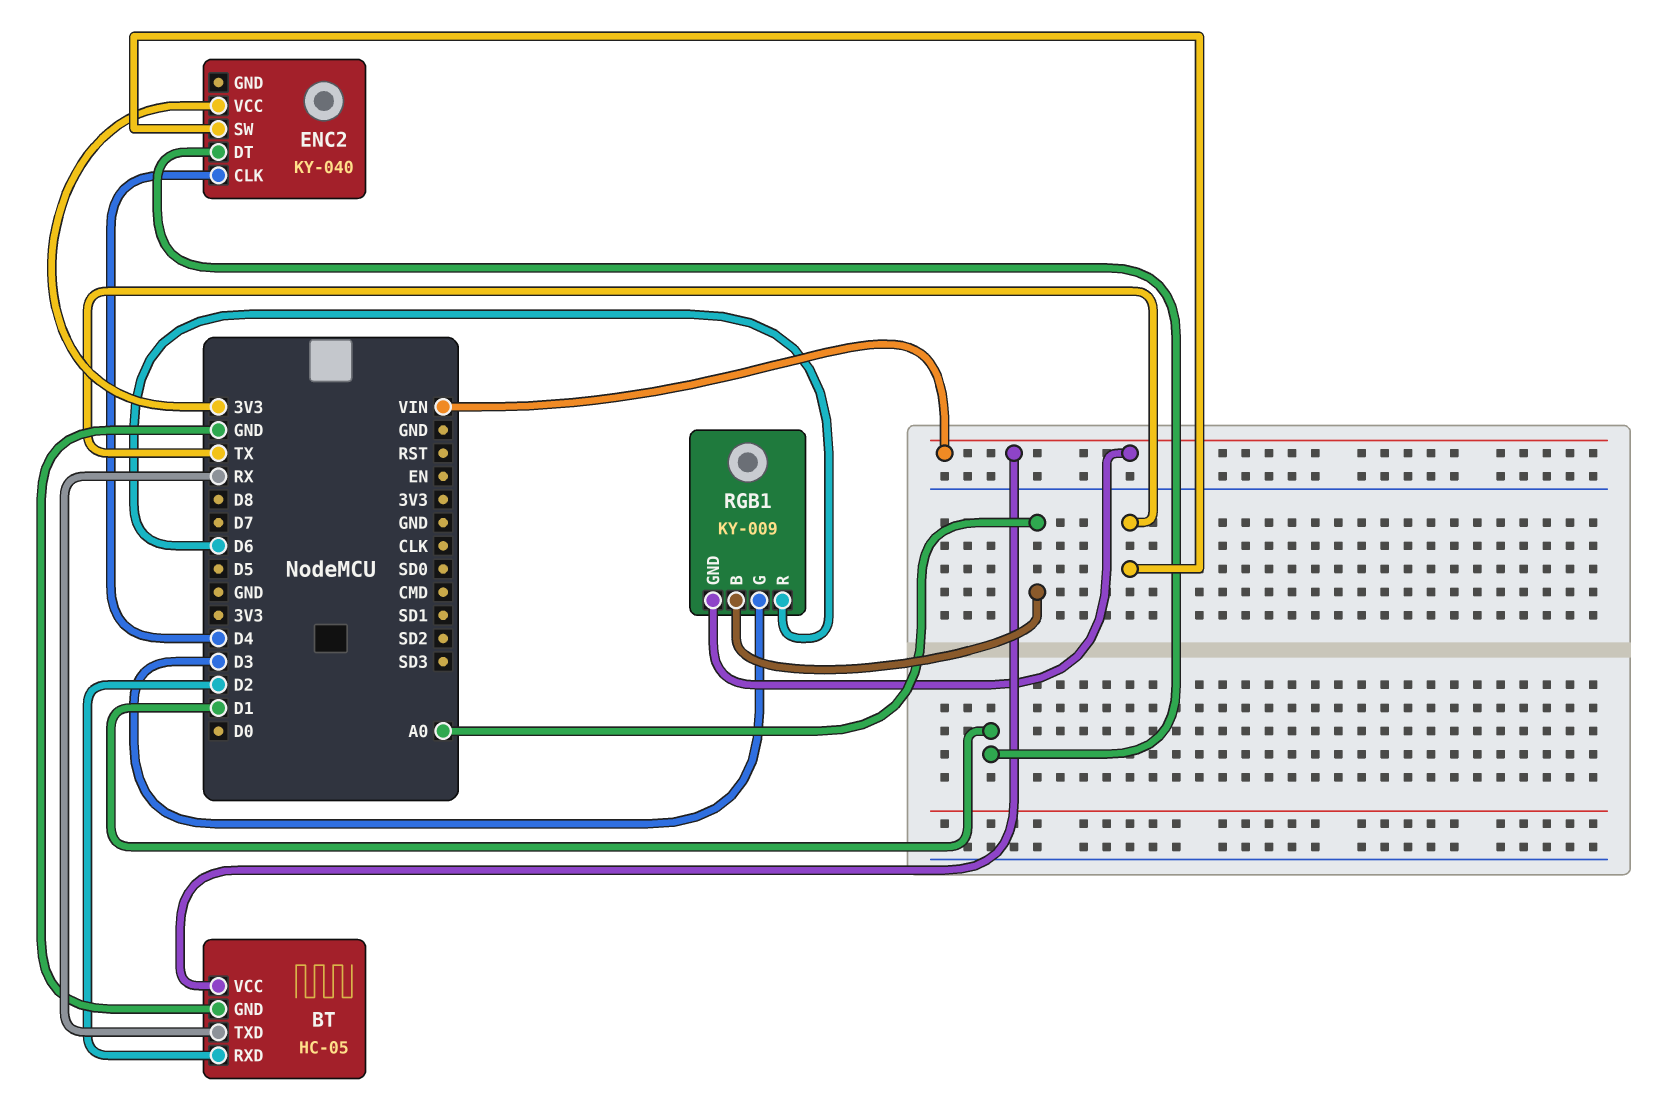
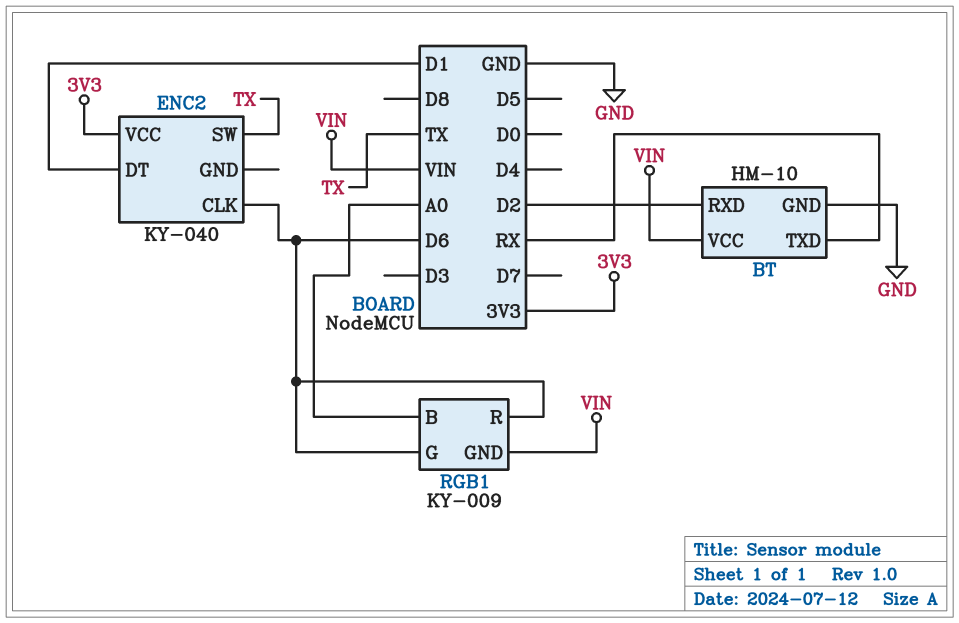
BT: HC-05 -> HM-10
ENC2 pin CLK: D4 -> D6
RGB1 pin G: D3 -> D6

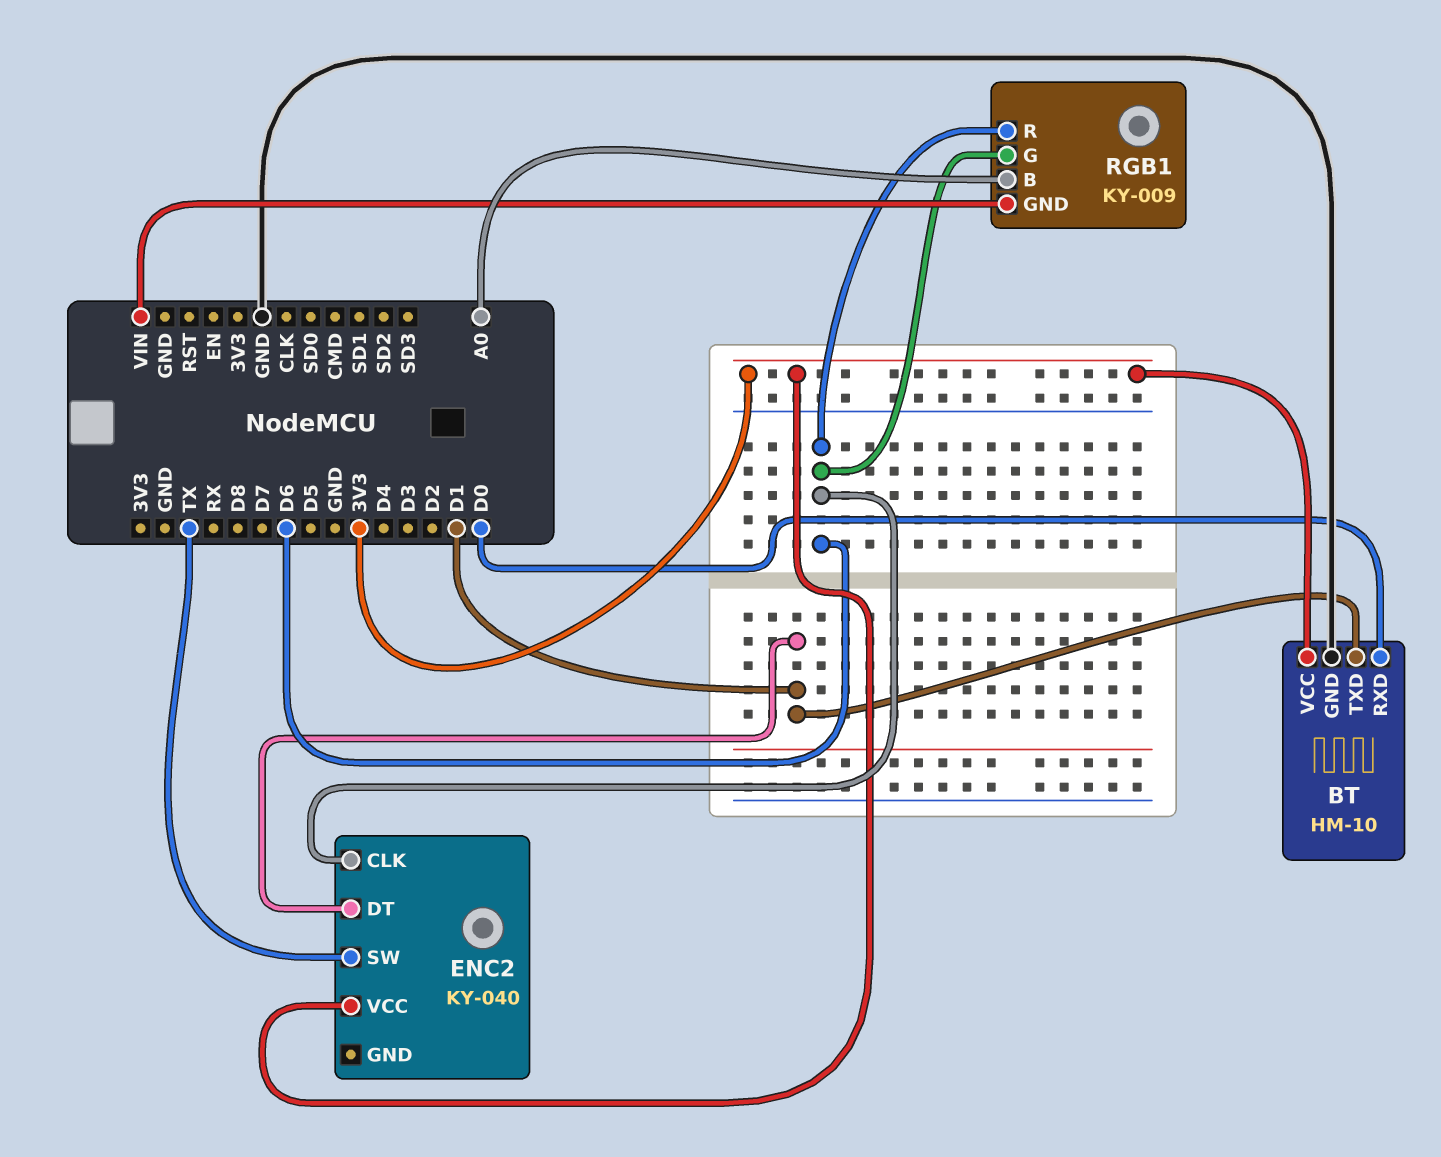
BT pin RXD: D2 -> D0
BT pin TXD: RX -> D1
BT pin VCC: VIN -> 3V3

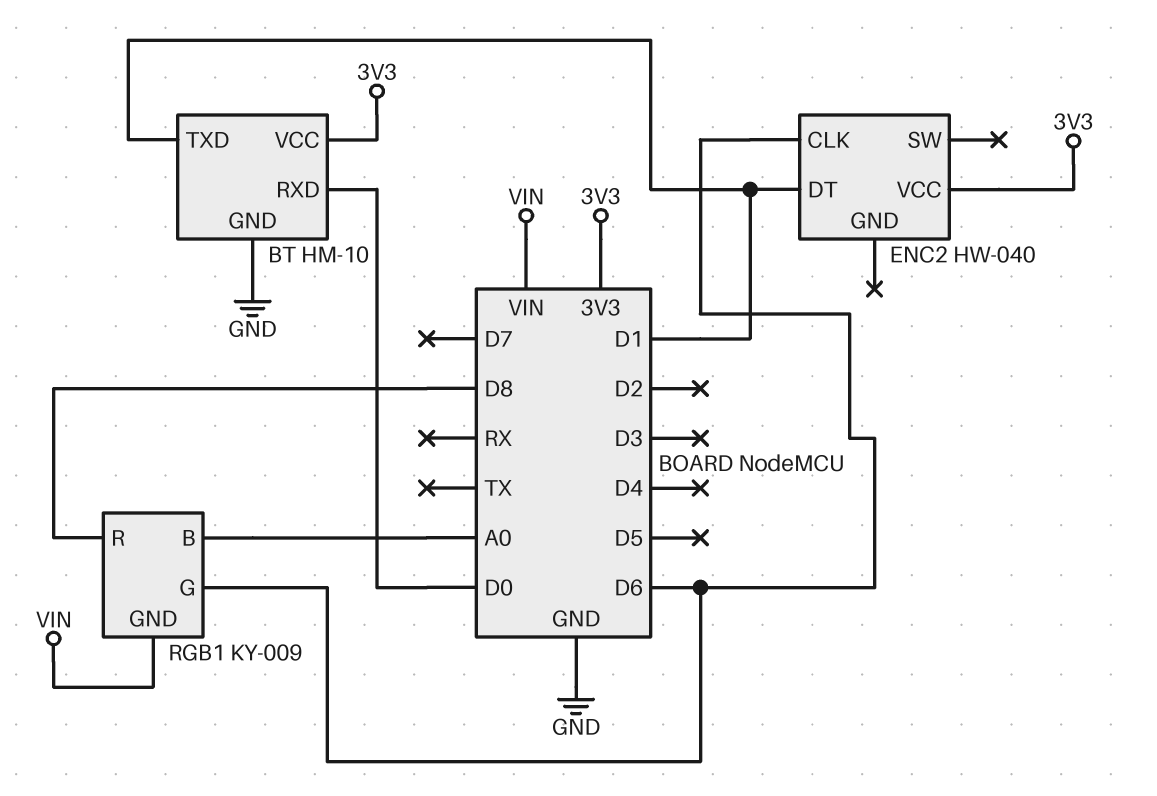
ENC2: KY-040 -> HW-040
ENC2 pin SW: TX -> none
RGB1 pin R: D6 -> D8

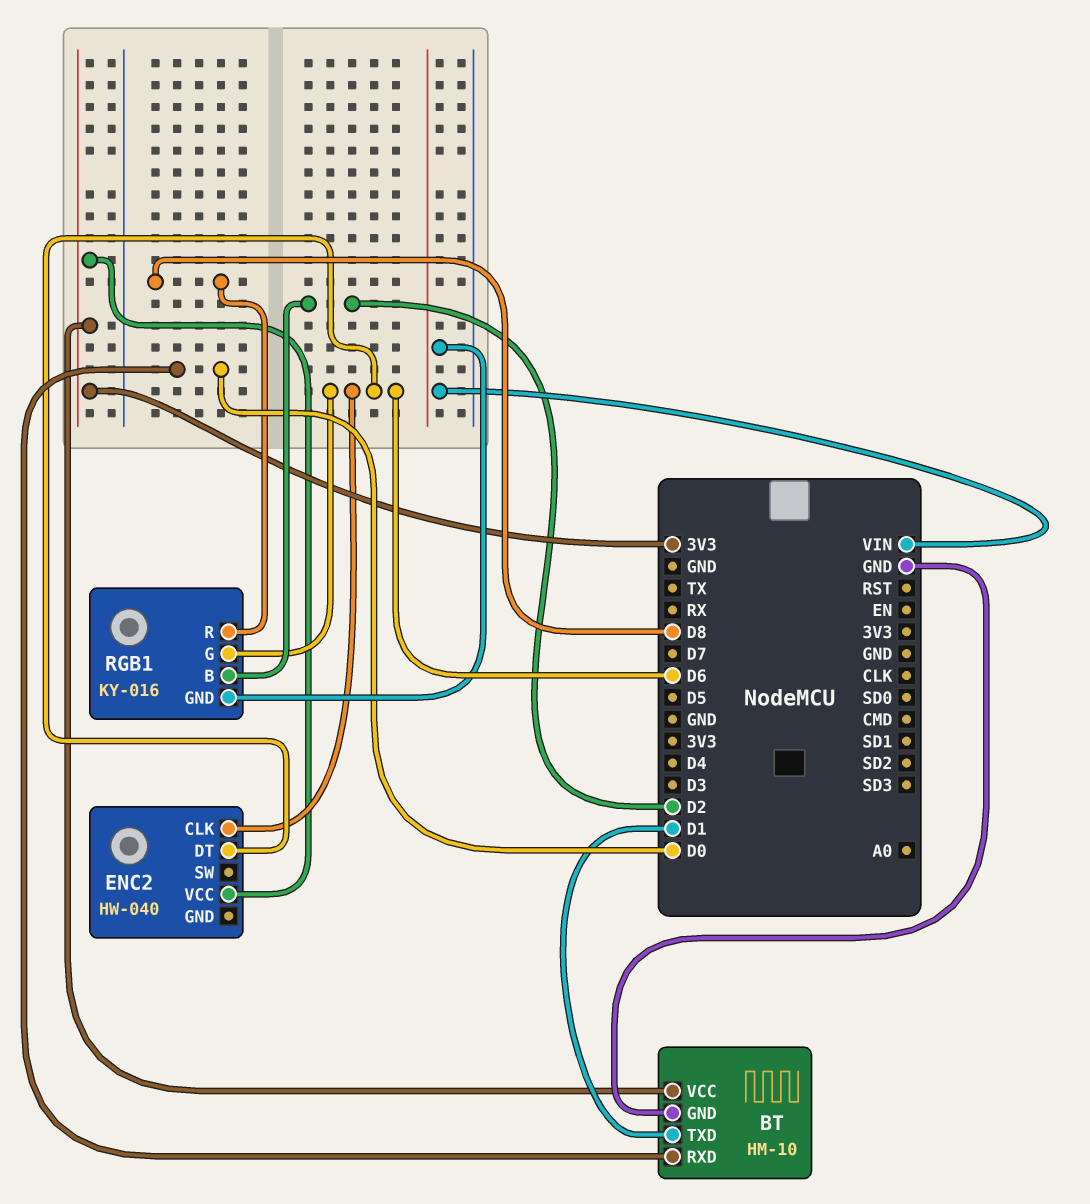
ENC2 pin DT: D1 -> D6
RGB1: KY-009 -> KY-016
RGB1 pin B: A0 -> D2

